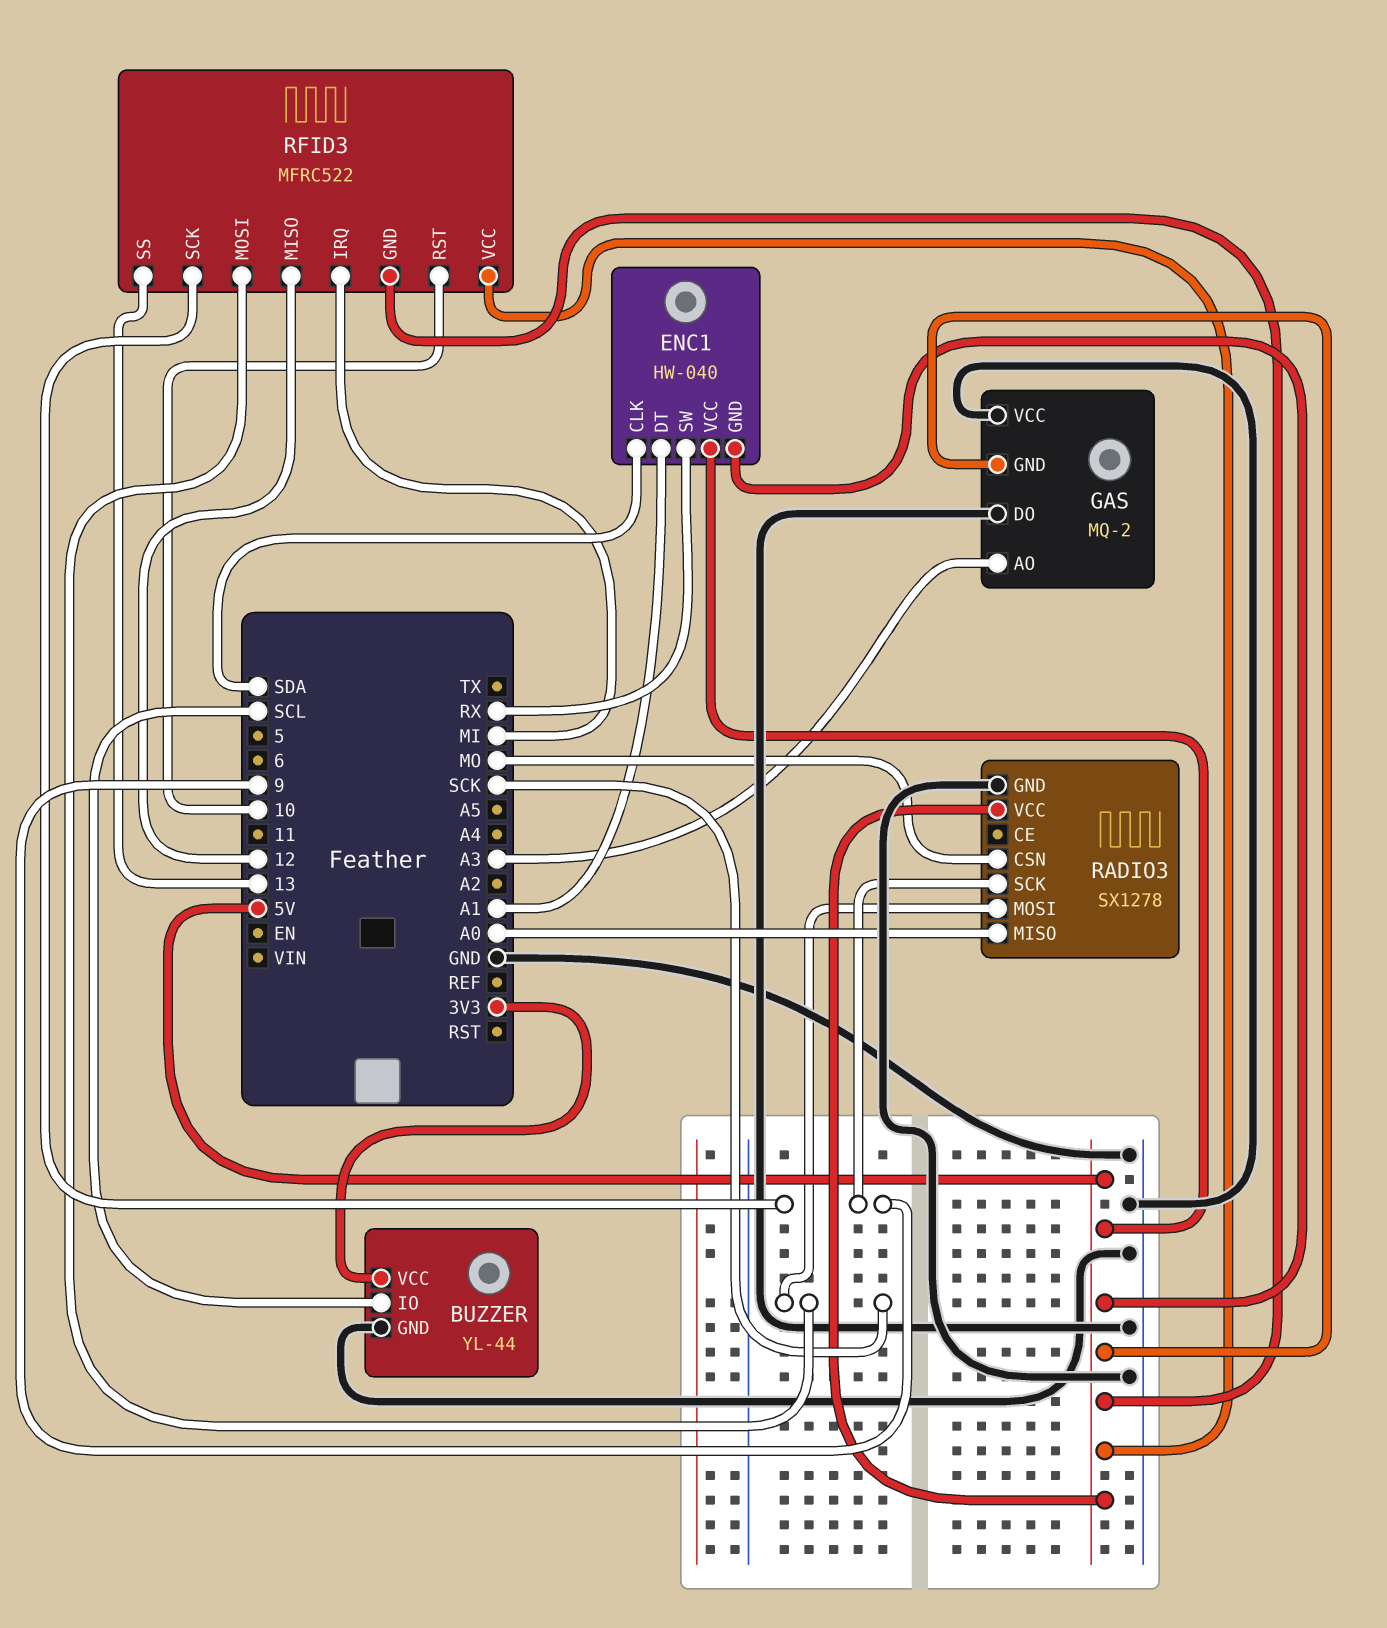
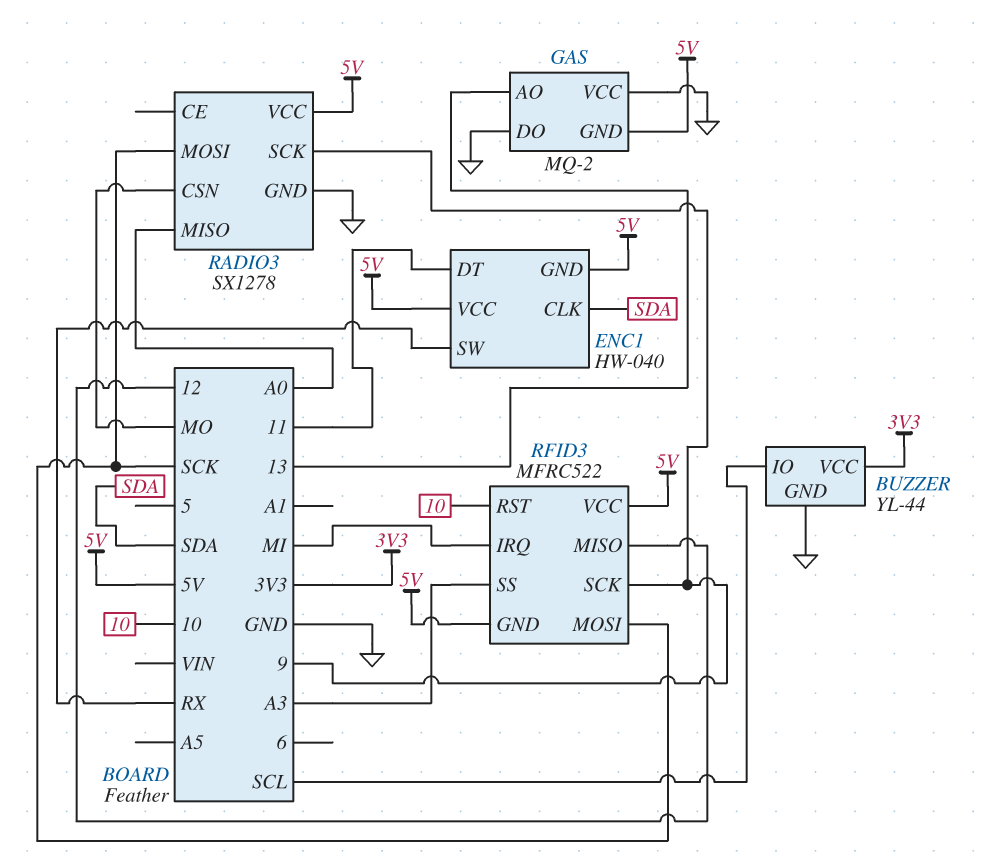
ENC1 pin DT: A1 -> 11
GAS pin AO: A3 -> 13
RFID3 pin SS: 13 -> A3

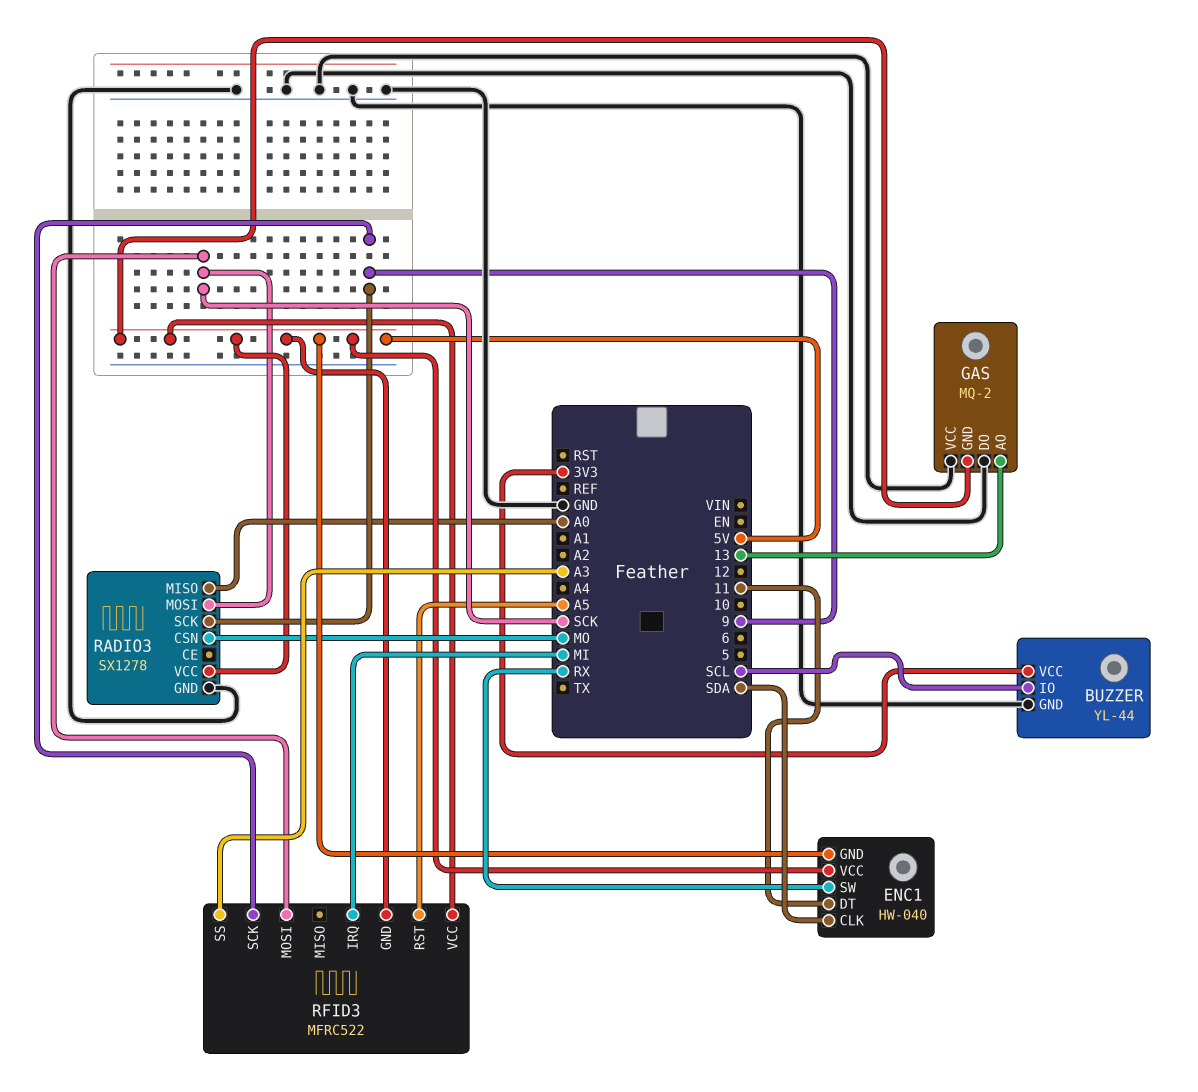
RFID3 pin MISO: 12 -> none
RFID3 pin RST: 10 -> A5

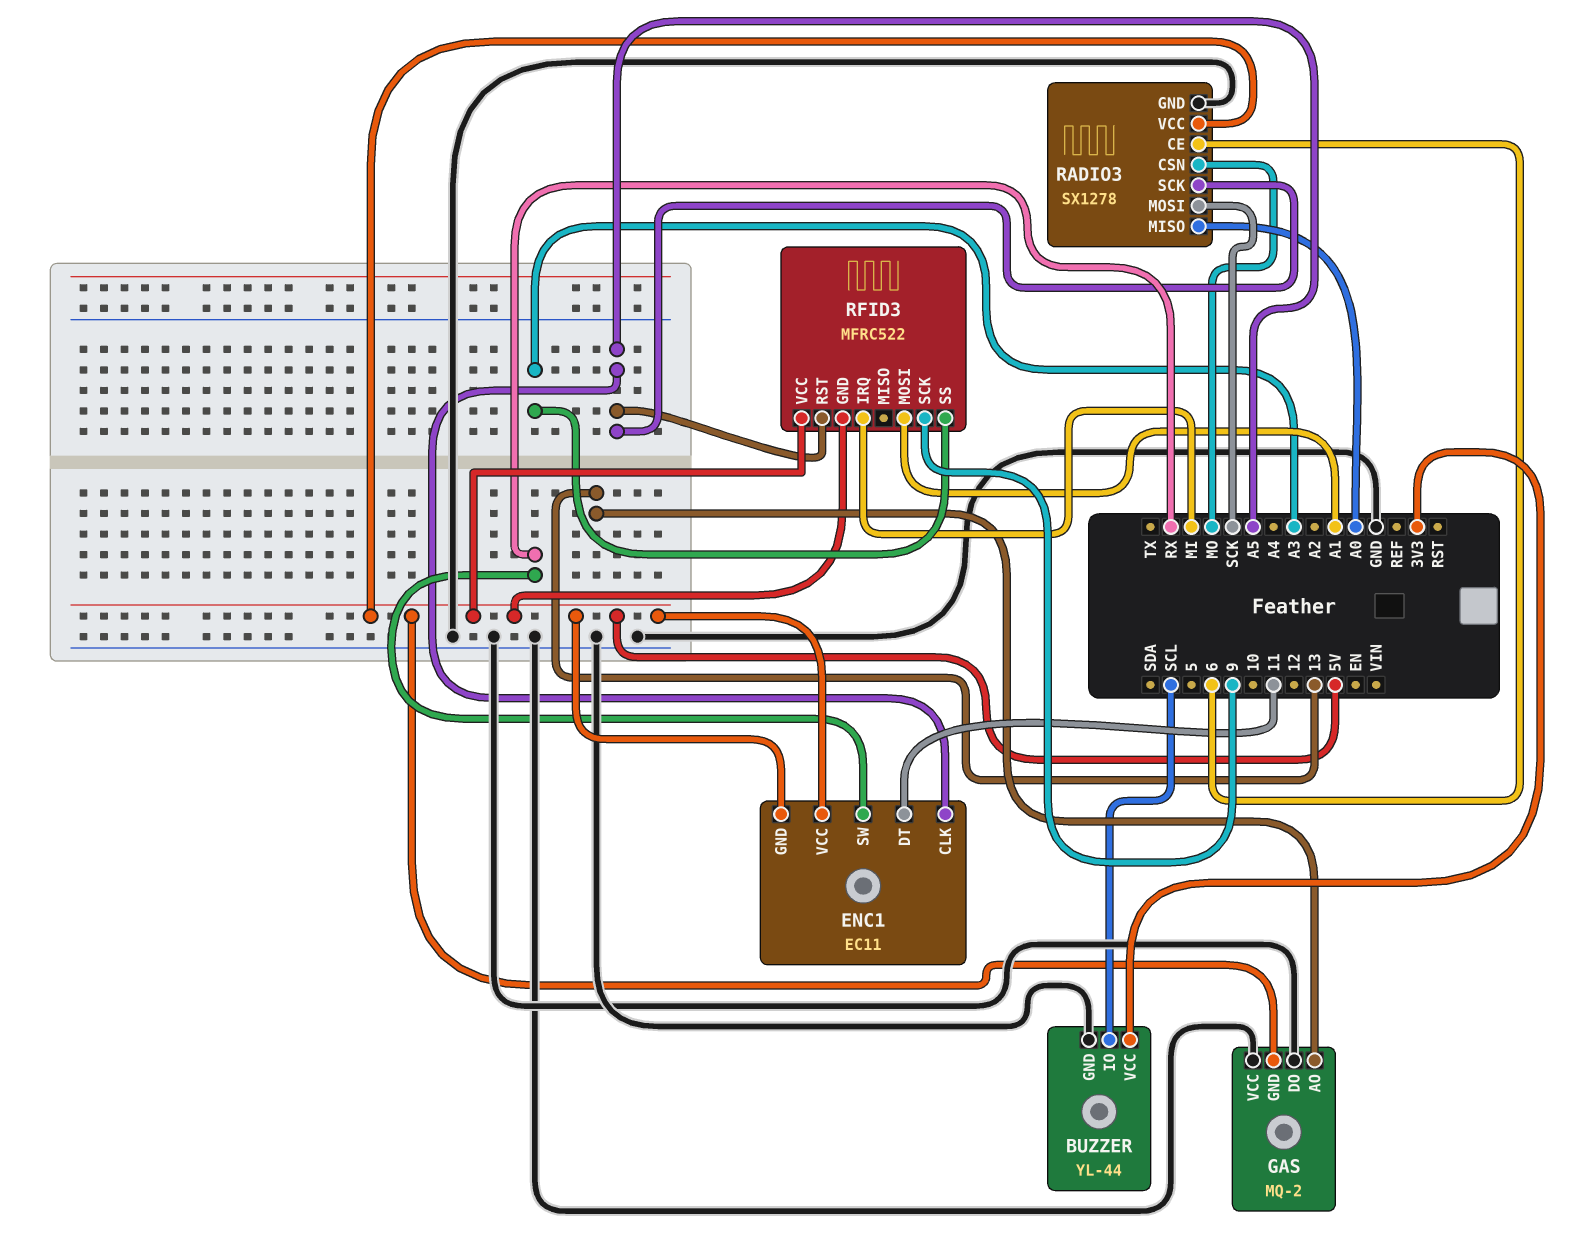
ENC1: HW-040 -> EC11
ENC1 pin CLK: SDA -> A5
RADIO3 pin CE: none -> 6
RADIO3 pin SCK: 9 -> A5
RFID3 pin MOSI: SCK -> A1

